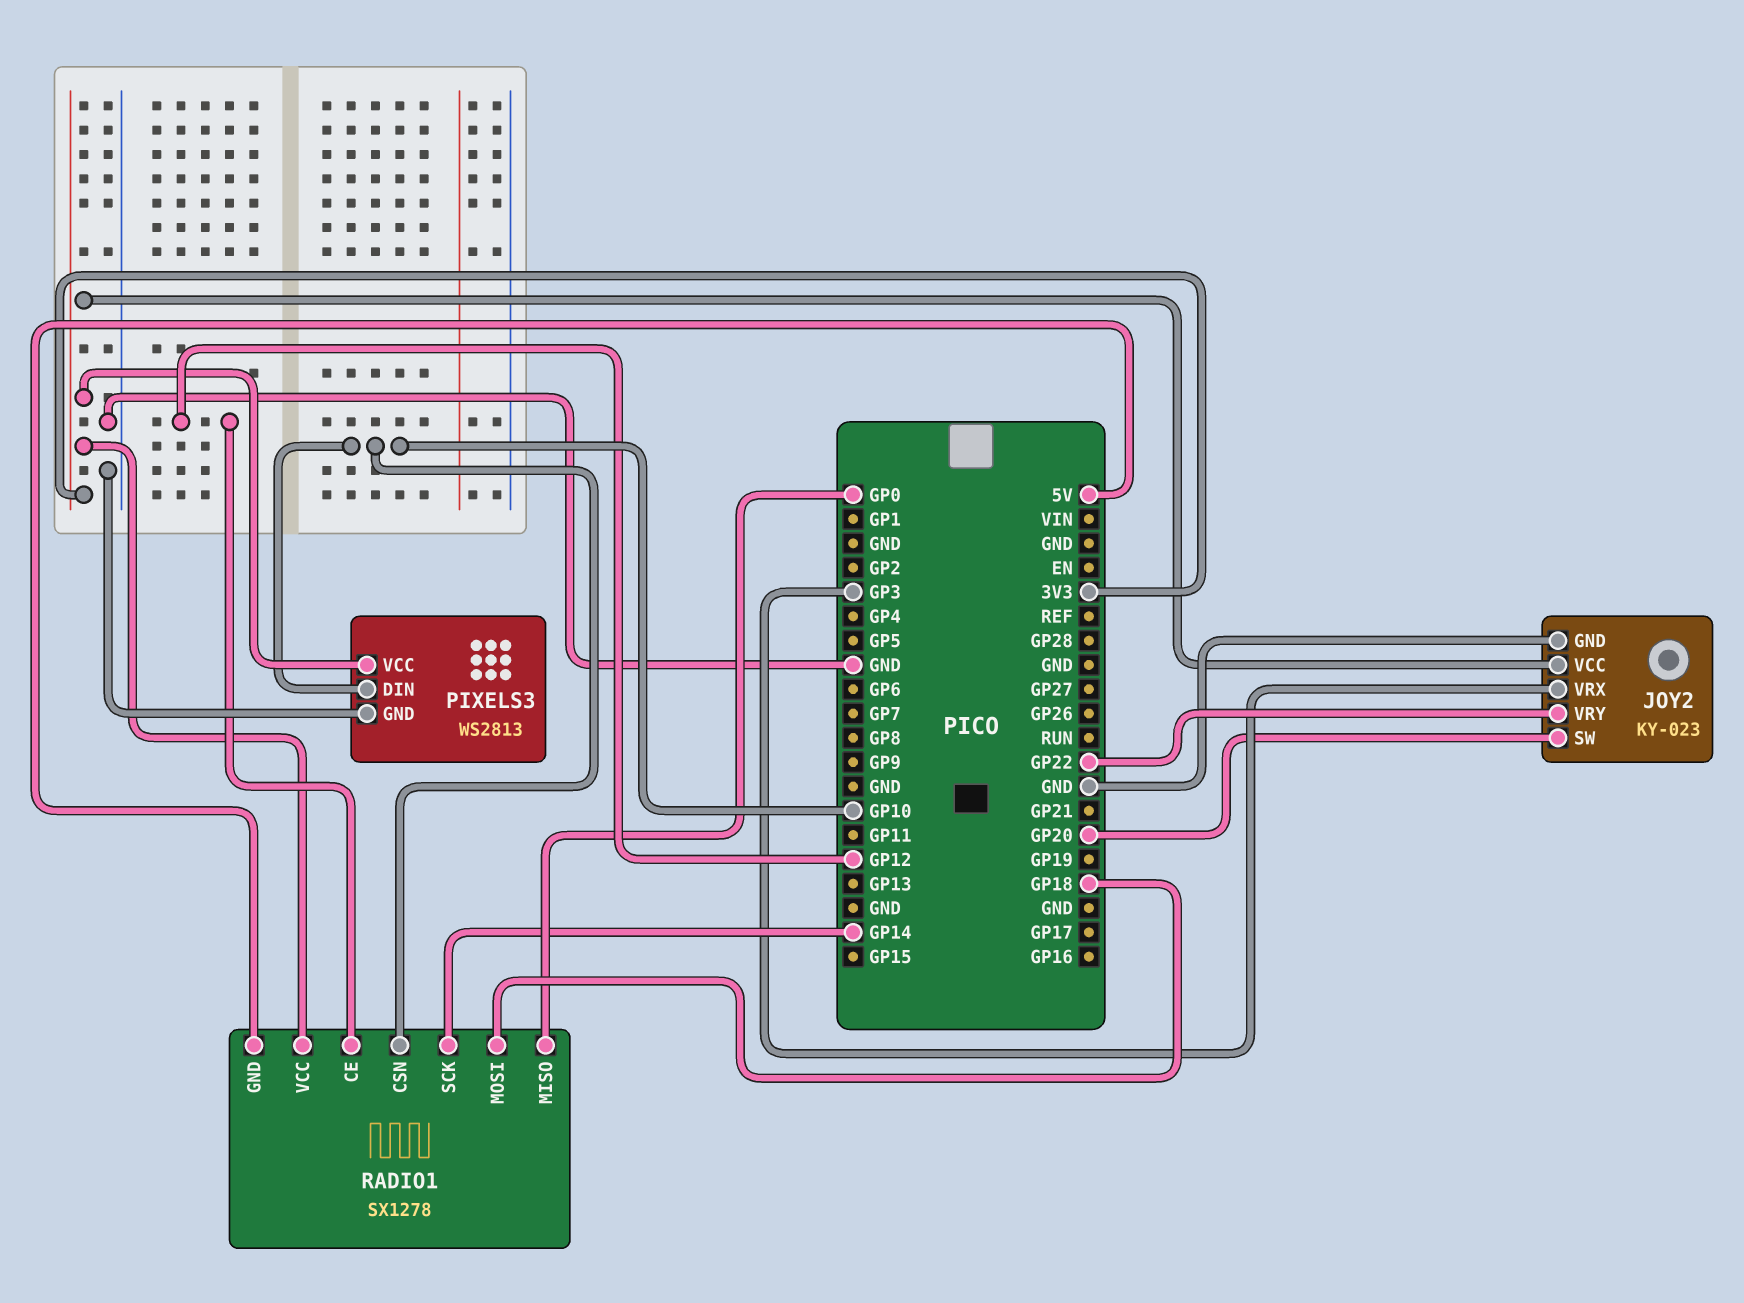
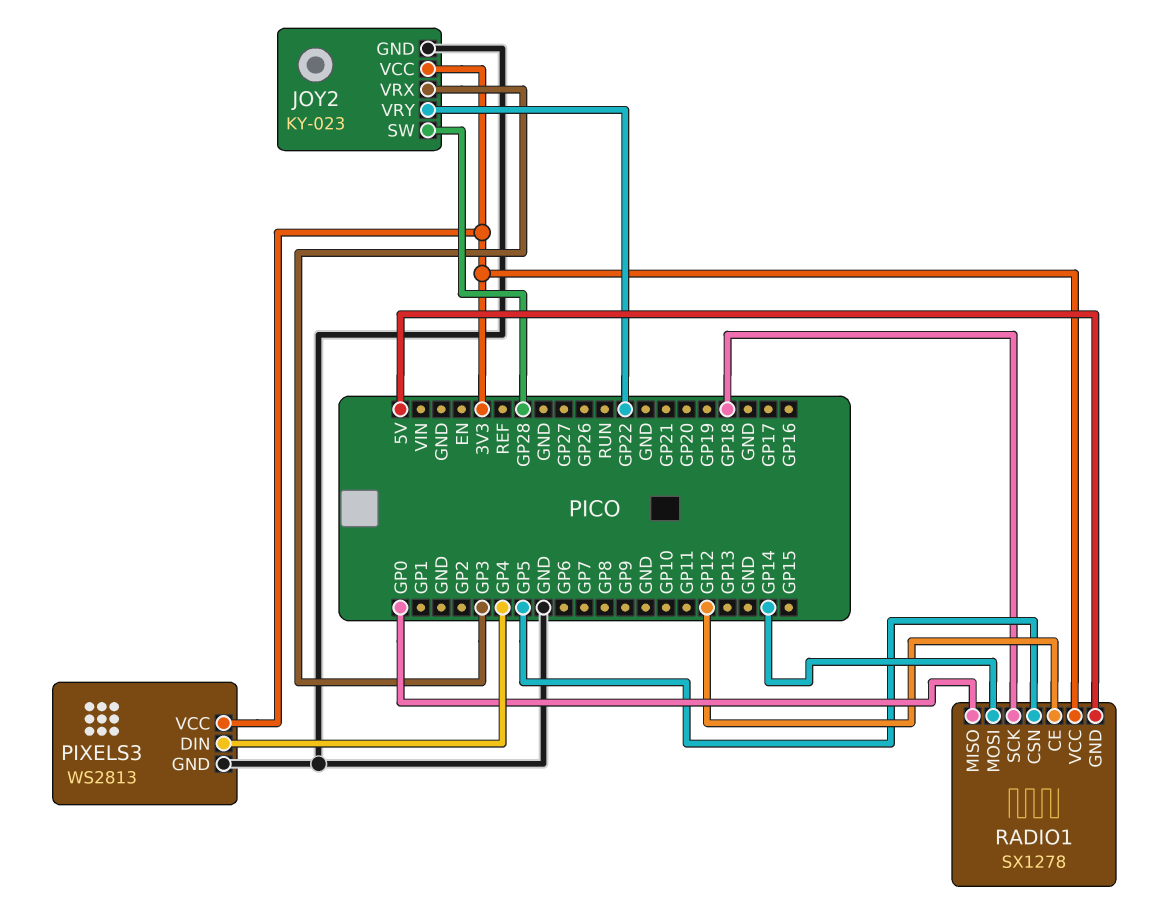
JOY2 pin SW: GP20 -> GP28
PIXELS3 pin DIN: GP10 -> GP4
RADIO1 pin CSN: GP10 -> GP5
RADIO1 pin MOSI: GP18 -> GP14
RADIO1 pin SCK: GP14 -> GP18

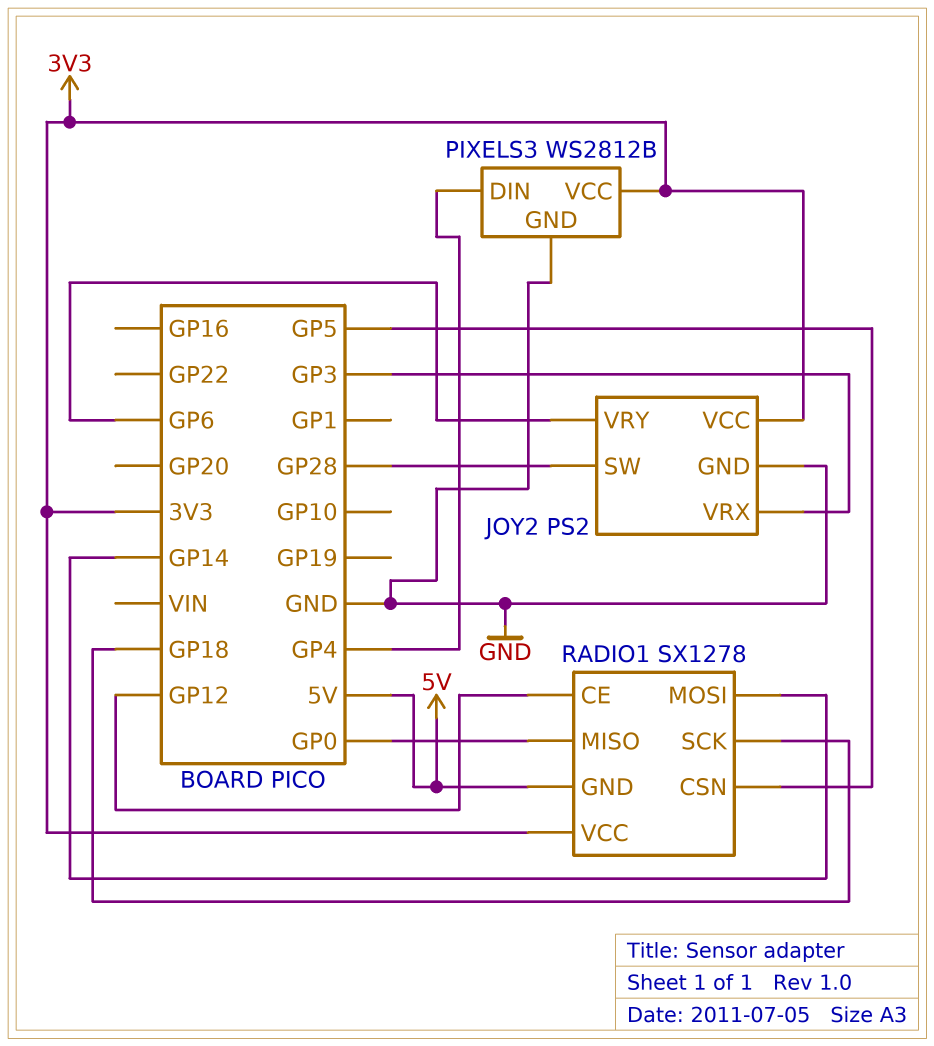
JOY2: KY-023 -> PS2
JOY2 pin VRY: GP22 -> GP6
PIXELS3: WS2813 -> WS2812B

